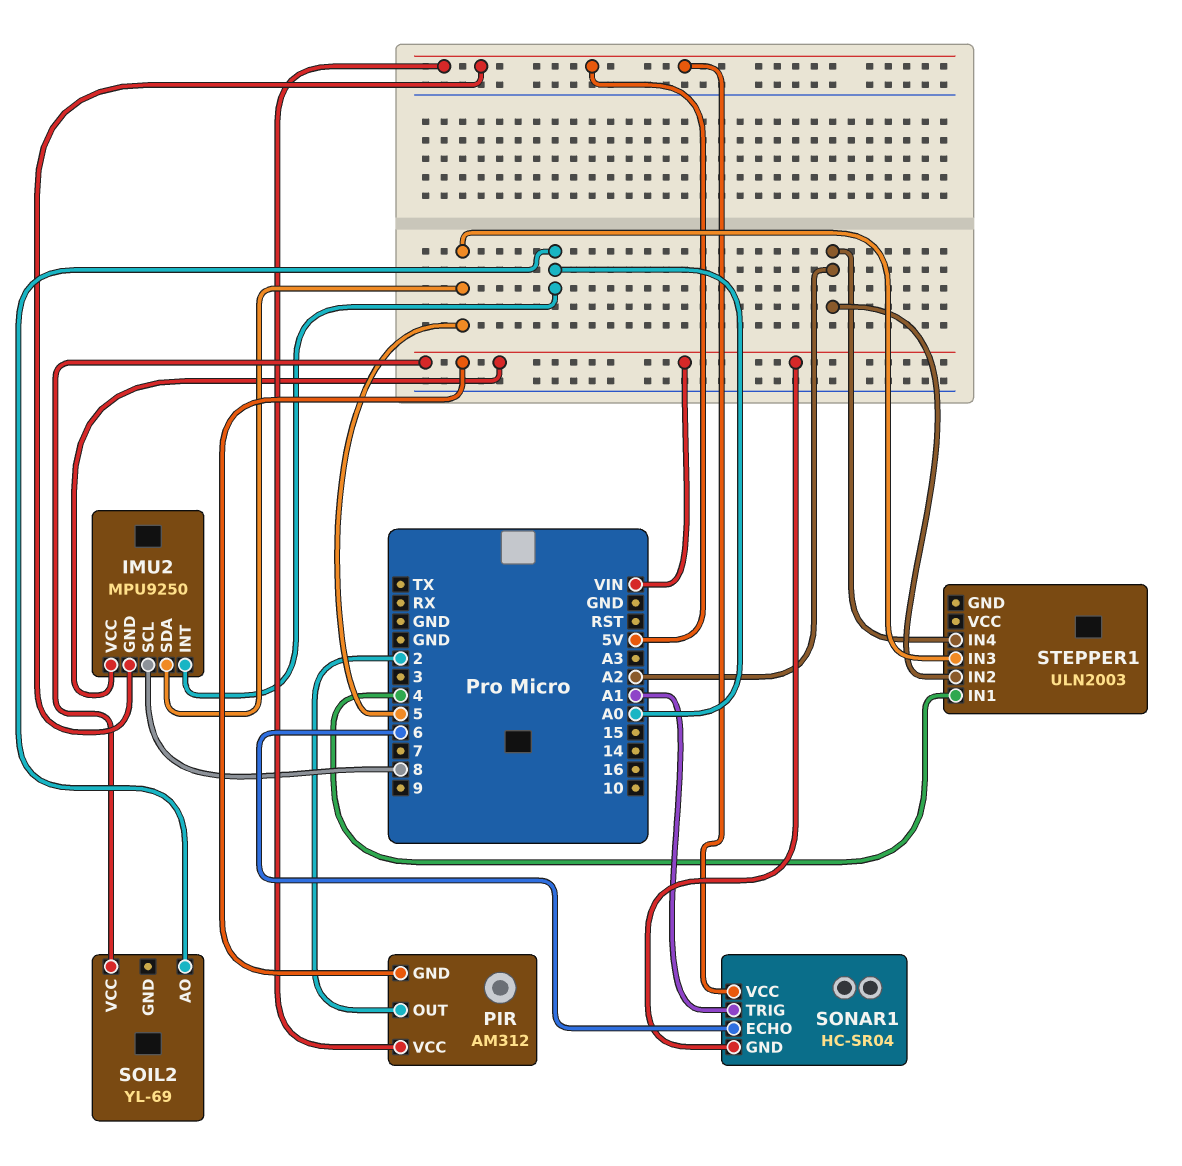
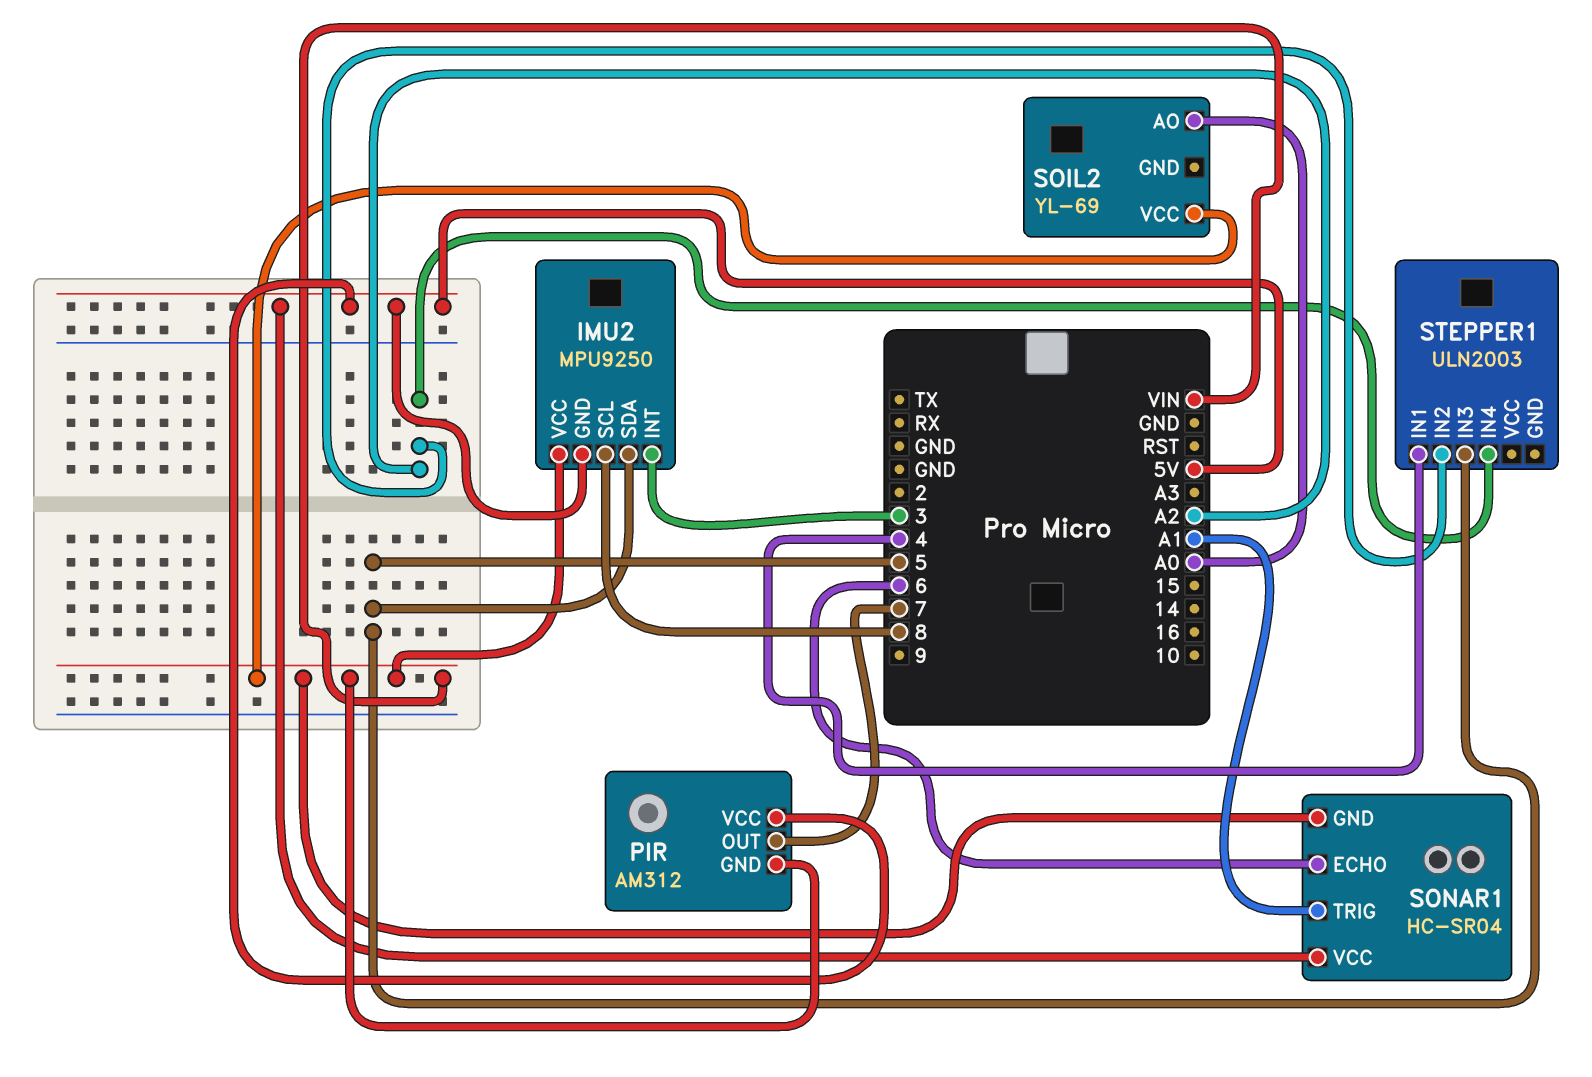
IMU2 pin INT: A0 -> 3
PIR pin OUT: 2 -> 7

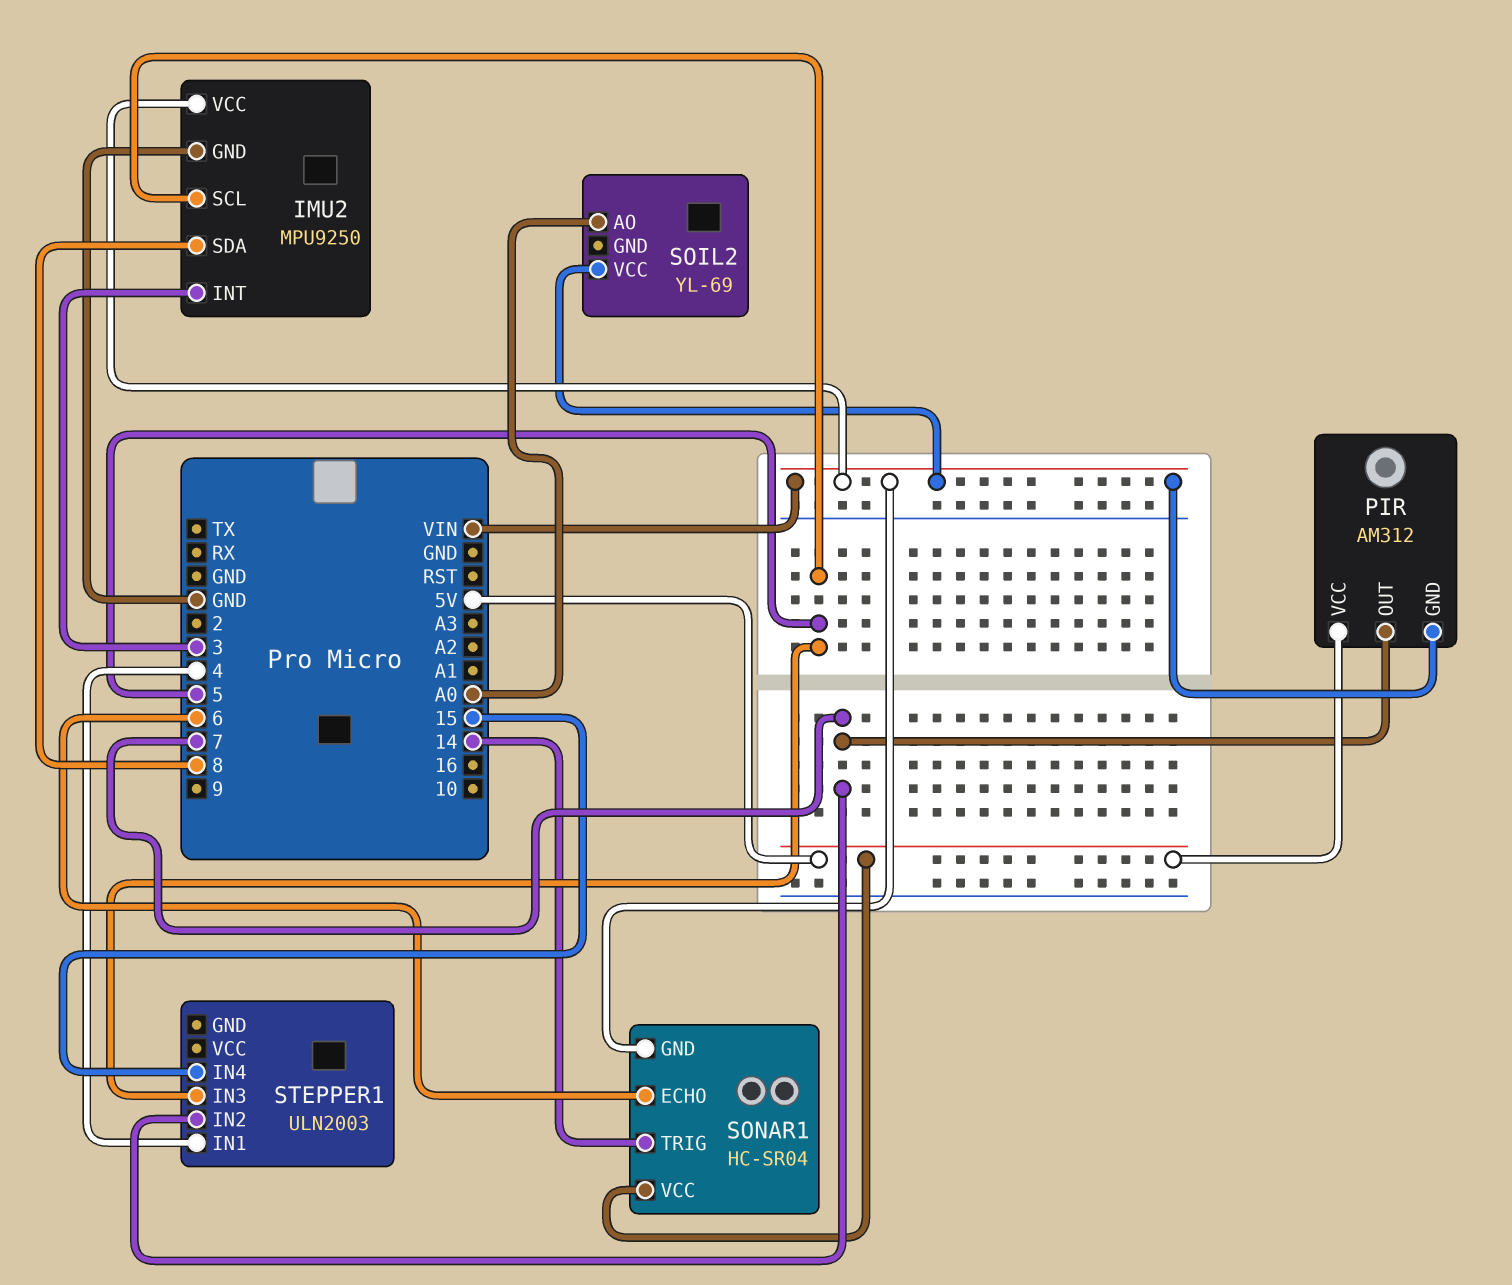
IMU2 pin GND: 5V -> GND
IMU2 pin SCL: 8 -> 5
IMU2 pin SDA: 5 -> 8
SONAR1 pin TRIG: A1 -> 14
STEPPER1 pin IN2: A2 -> 7
STEPPER1 pin IN4: A2 -> 15

